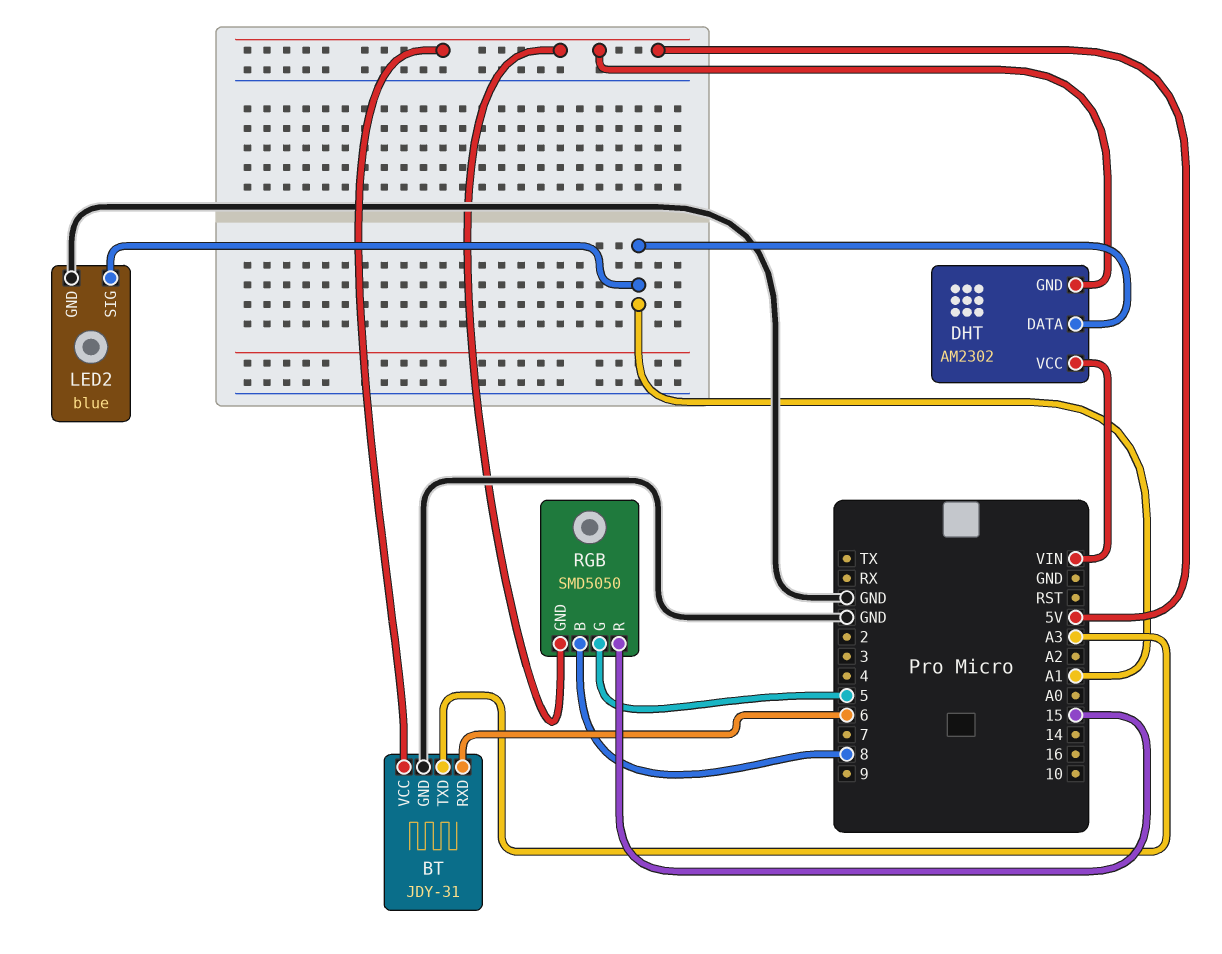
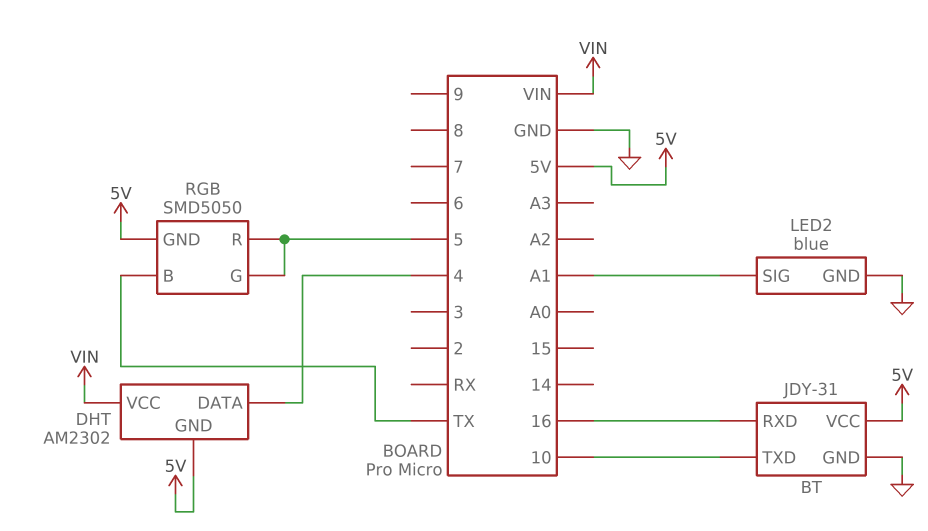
BT pin RXD: 6 -> 16
BT pin TXD: A3 -> 10
DHT pin DATA: A1 -> 4
RGB pin B: 8 -> TX
RGB pin R: 15 -> 5

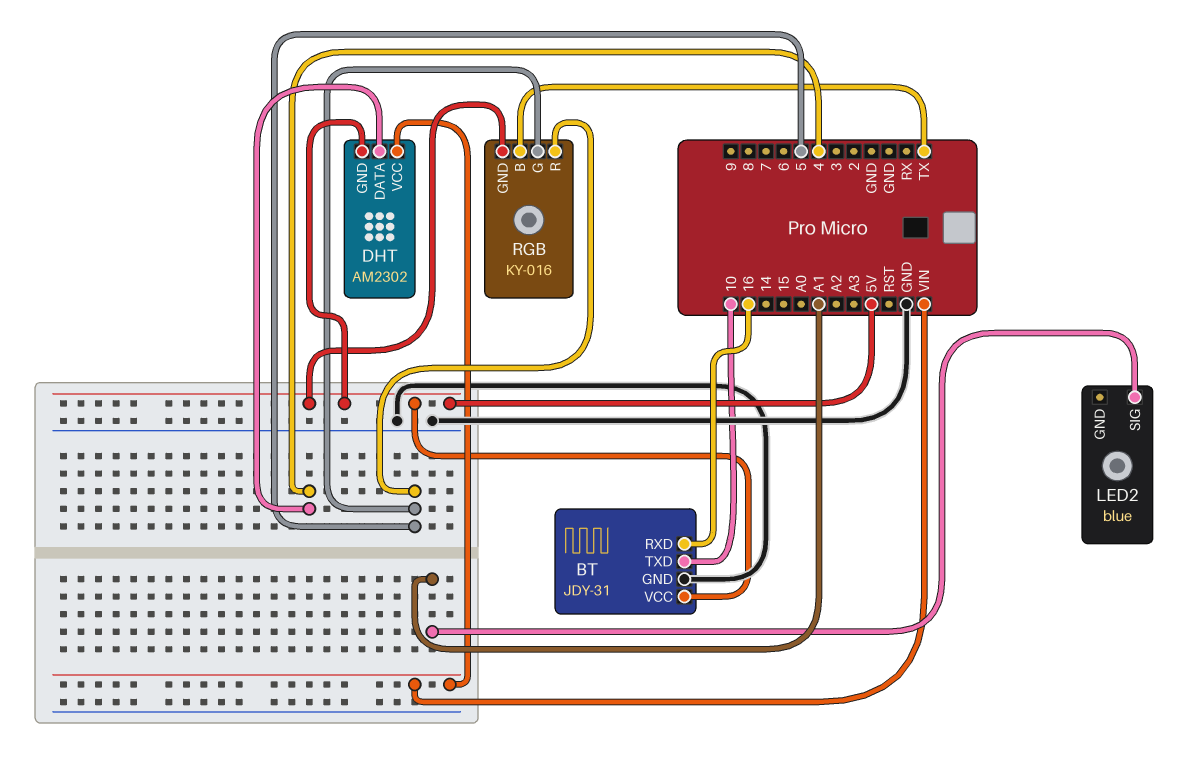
LED2 pin GND: GND -> none
RGB: SMD5050 -> KY-016

